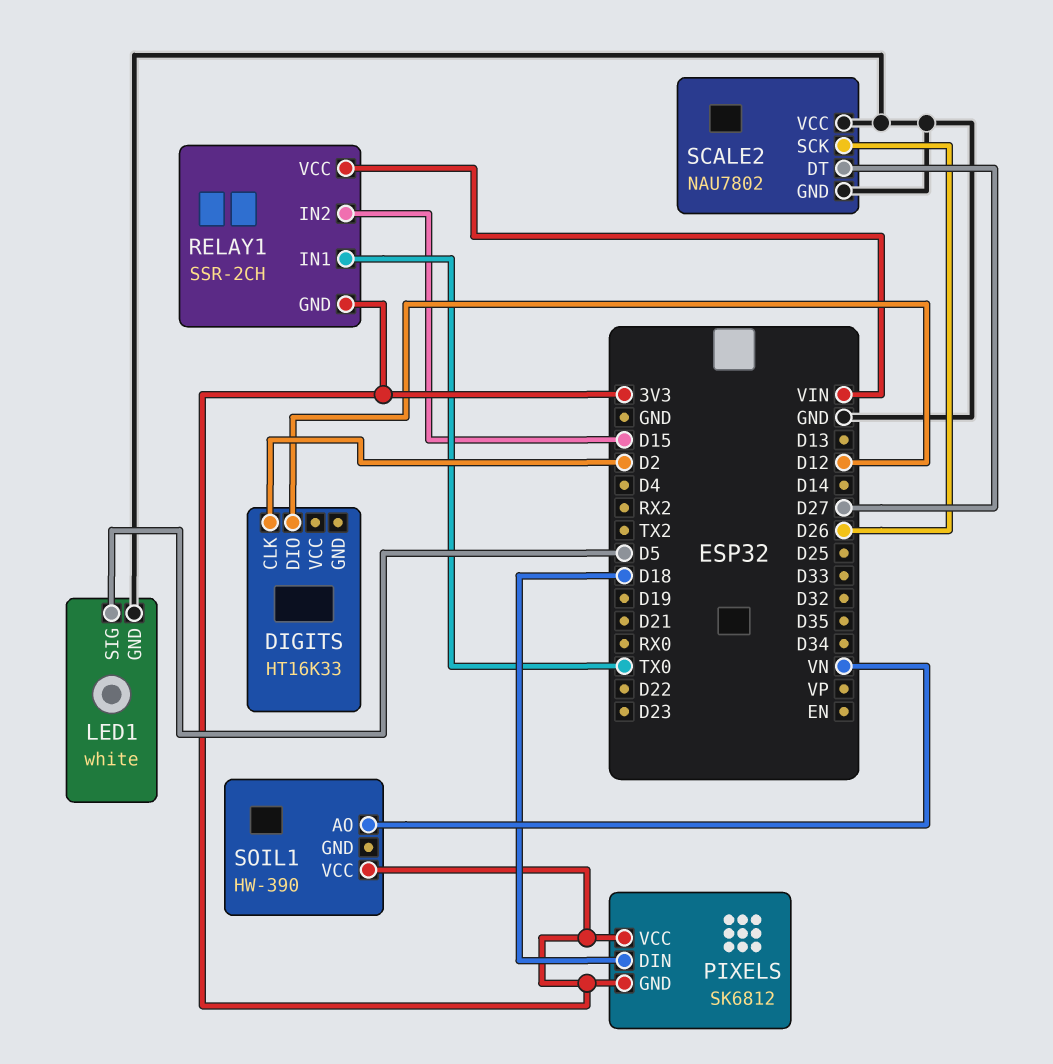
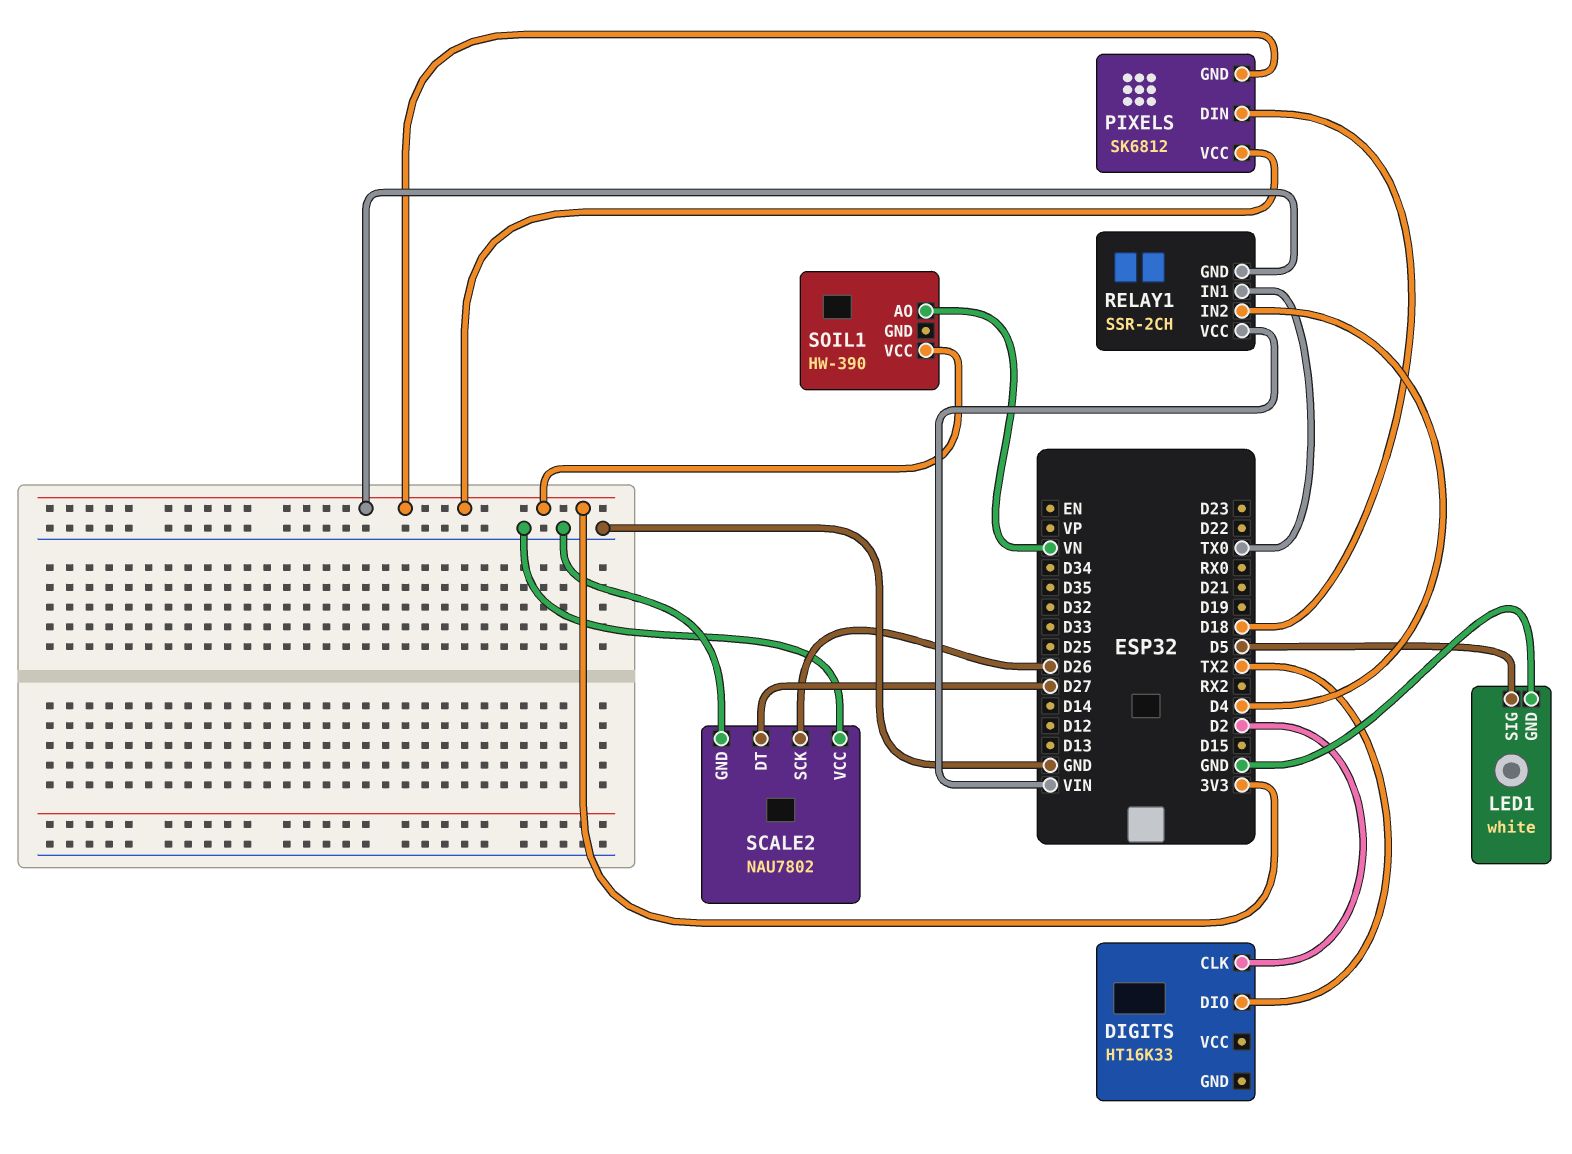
DIGITS pin DIO: D12 -> TX2
RELAY1 pin IN2: D15 -> D4

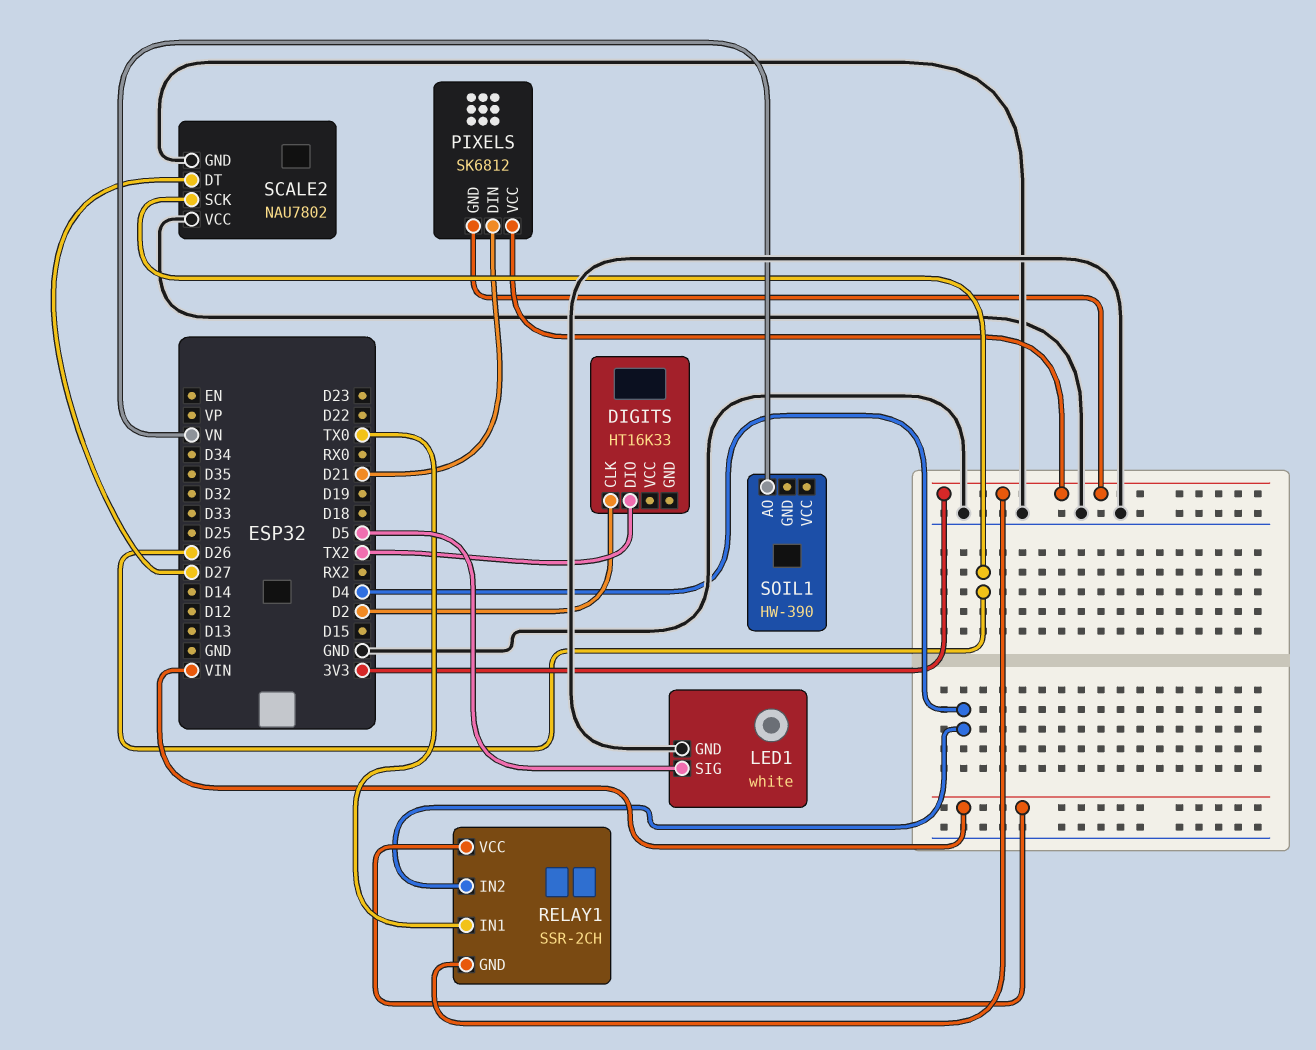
PIXELS pin DIN: D18 -> D21
SOIL1 pin VCC: 3V3 -> none

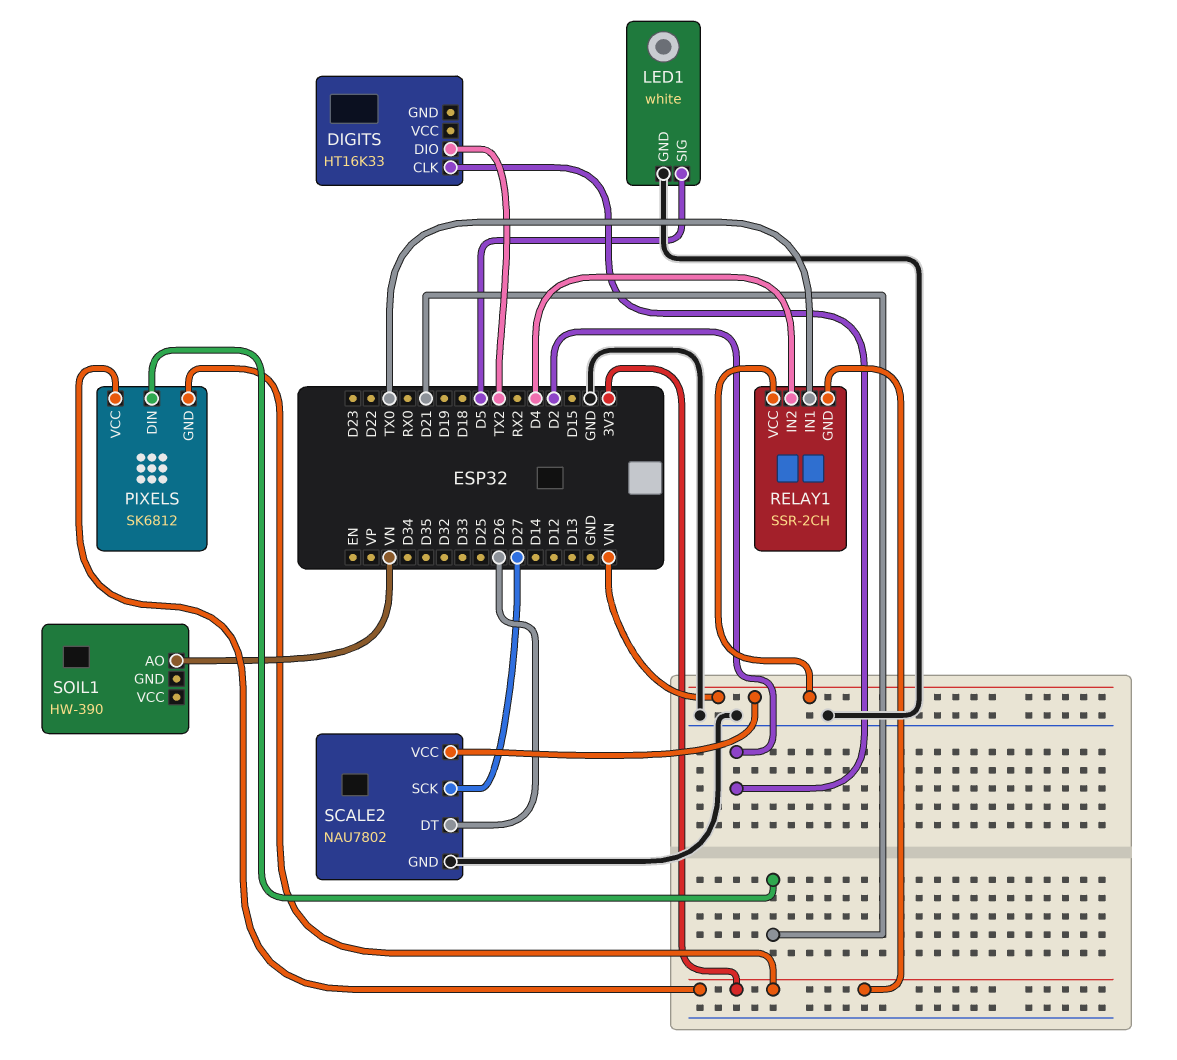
SCALE2 pin DT: D27 -> D26
SCALE2 pin SCK: D26 -> D27
SCALE2 pin VCC: GND -> VIN

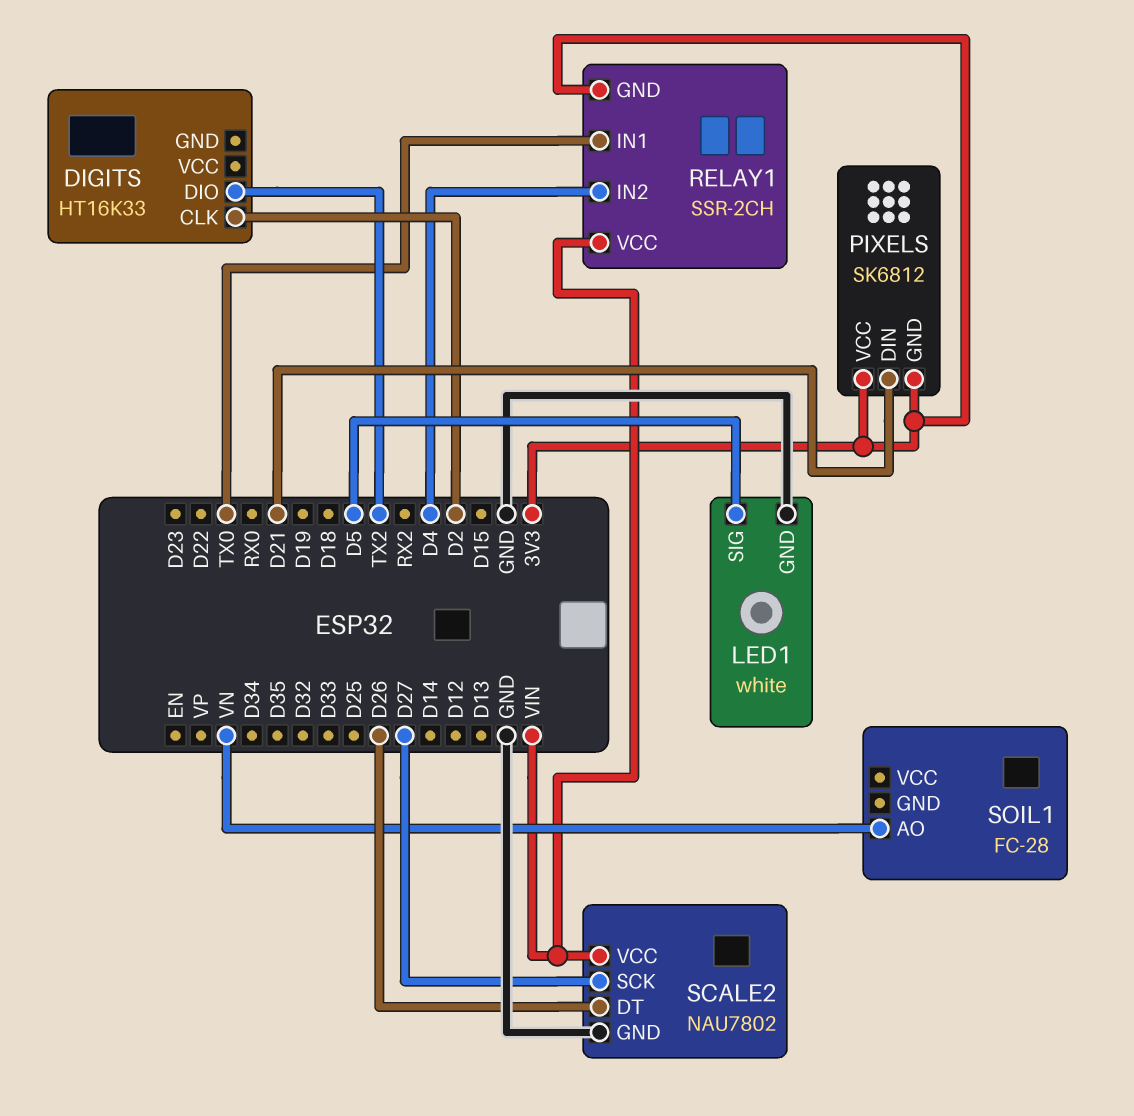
SOIL1: HW-390 -> FC-28

